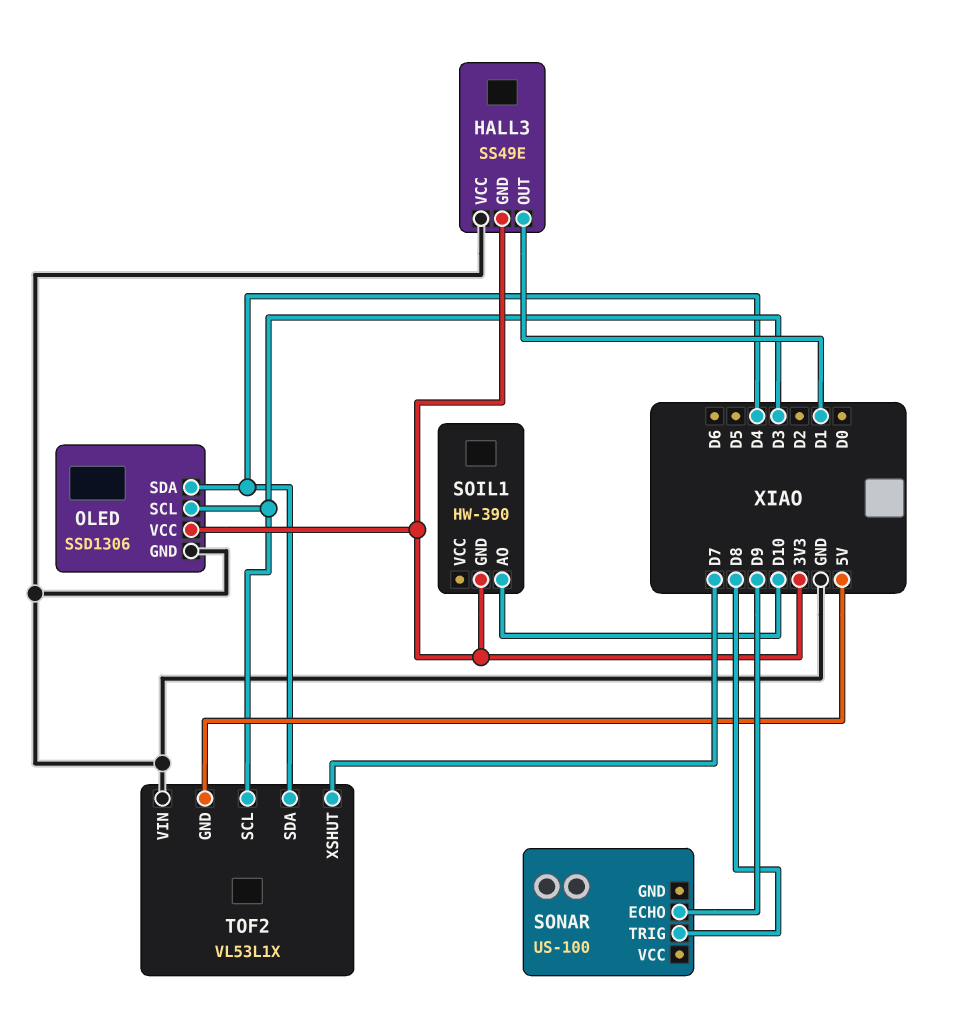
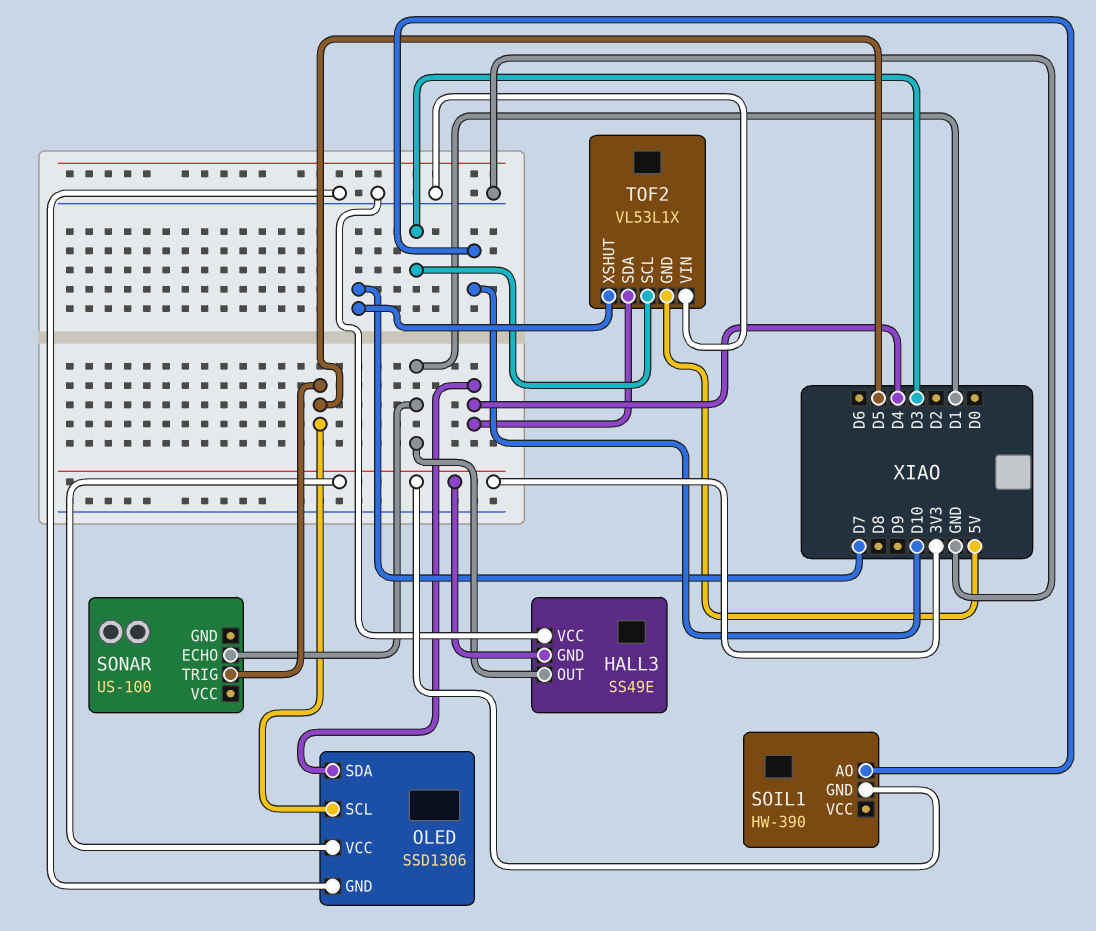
OLED pin SCL: D3 -> D5
SONAR pin ECHO: D9 -> D1
SONAR pin TRIG: D8 -> D5

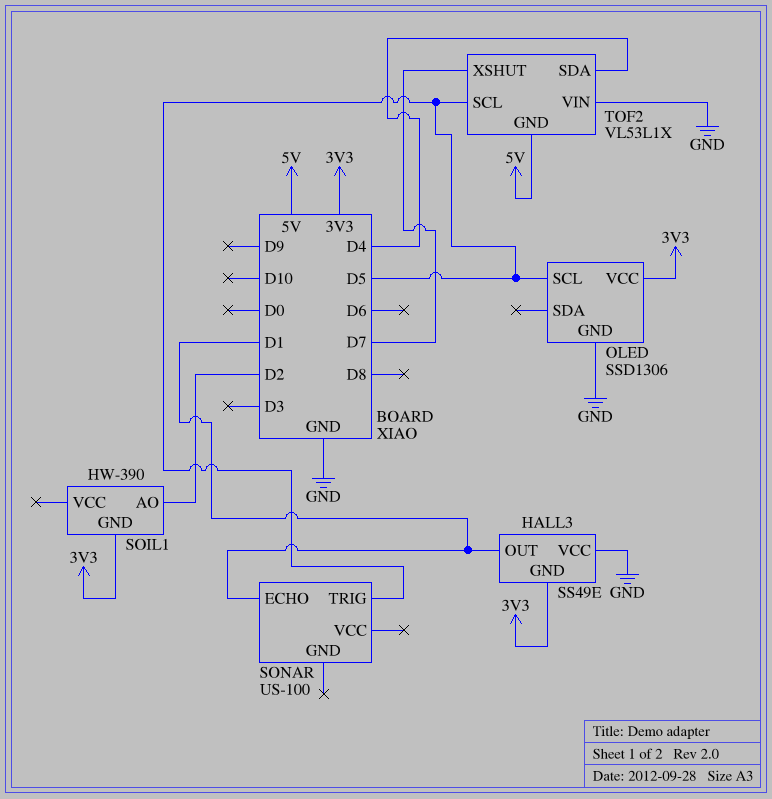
OLED pin SDA: D4 -> none
SOIL1 pin AO: D10 -> D2
TOF2 pin SCL: D3 -> D5

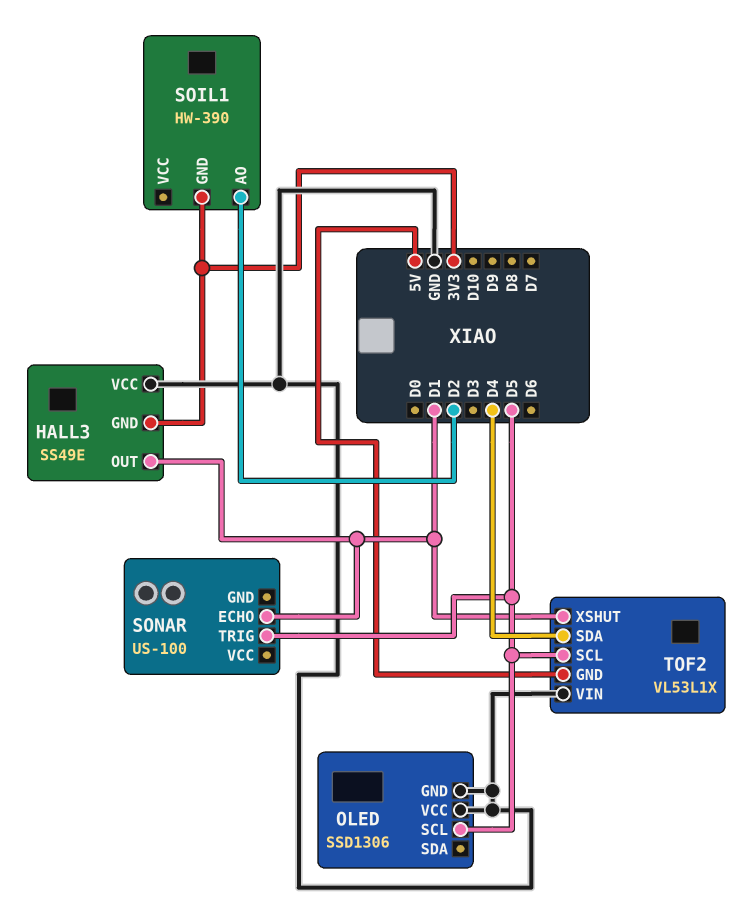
OLED pin VCC: 3V3 -> GND
TOF2 pin XSHUT: D7 -> D1

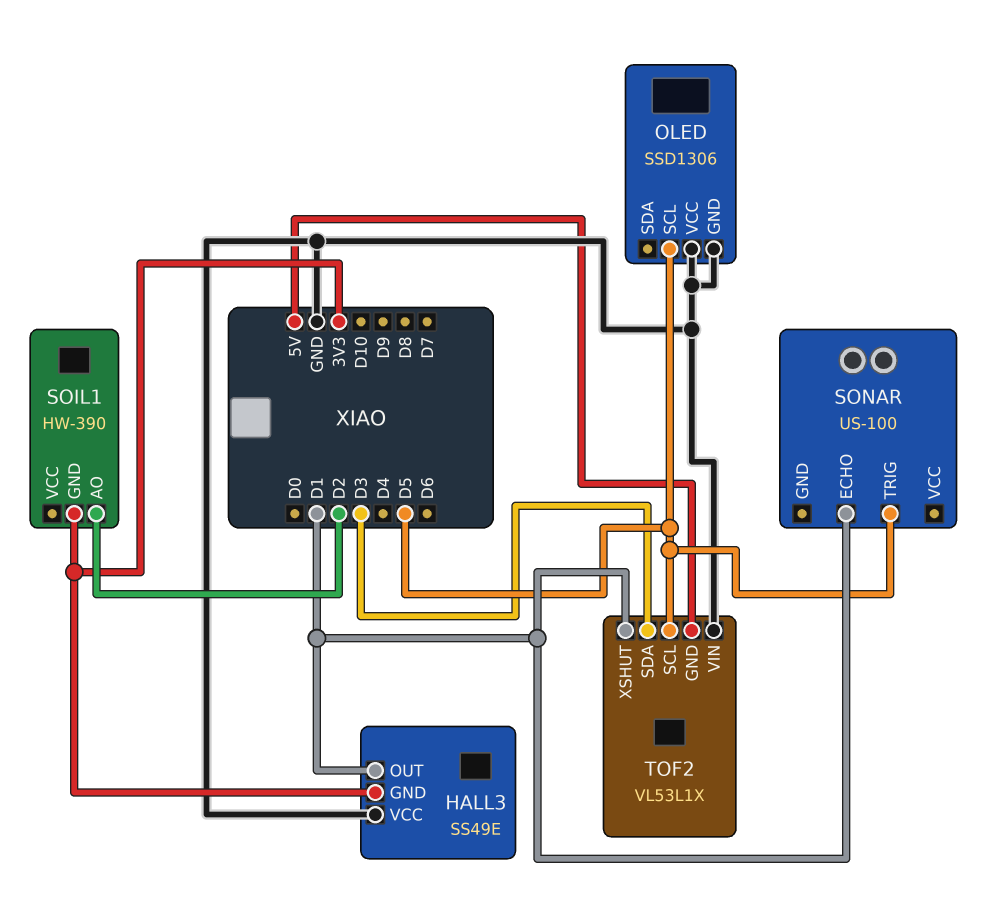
TOF2 pin SDA: D4 -> D3

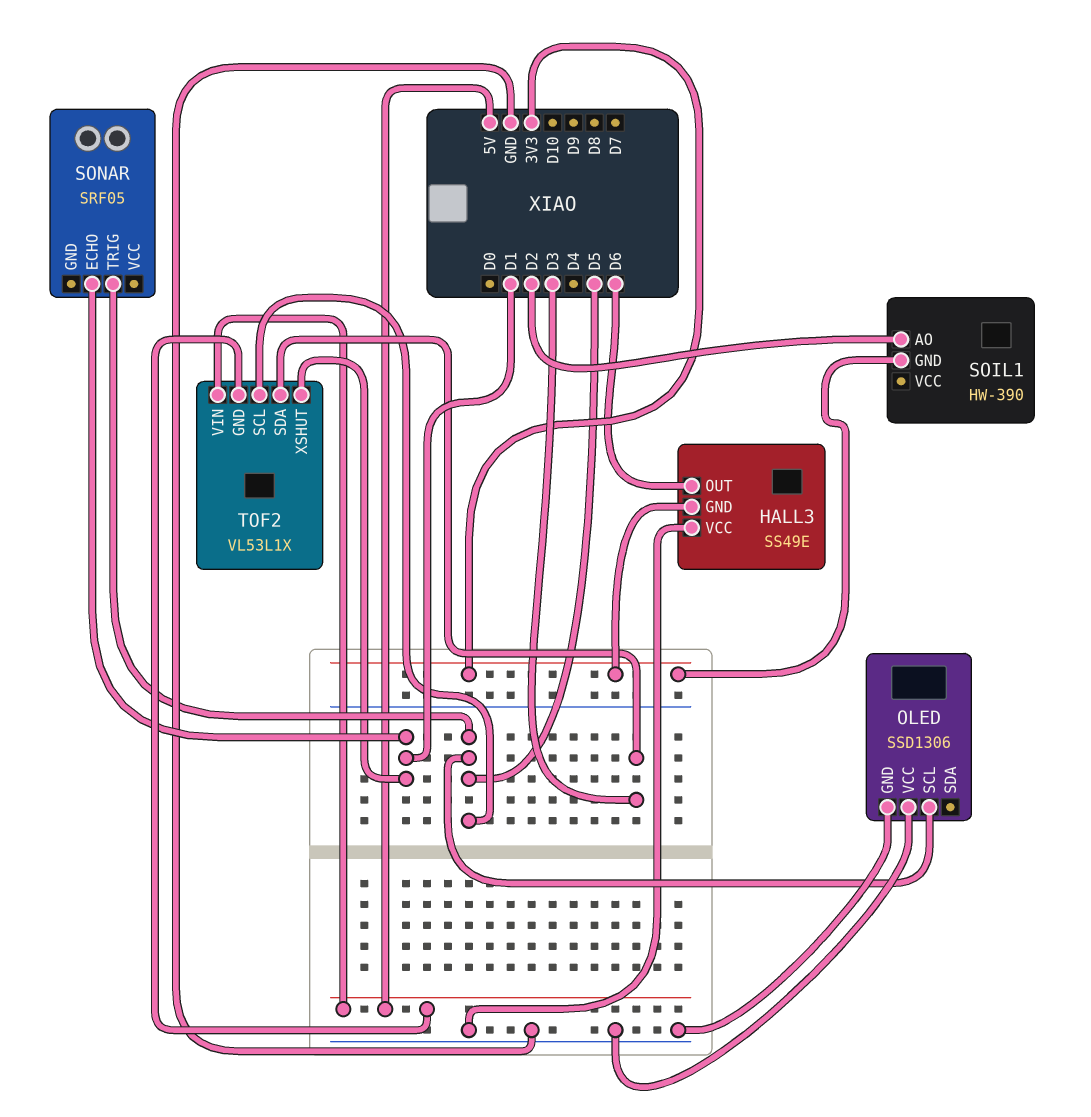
HALL3 pin OUT: D1 -> D6
SONAR: US-100 -> SRF05
TOF2 pin VIN: GND -> 5V

